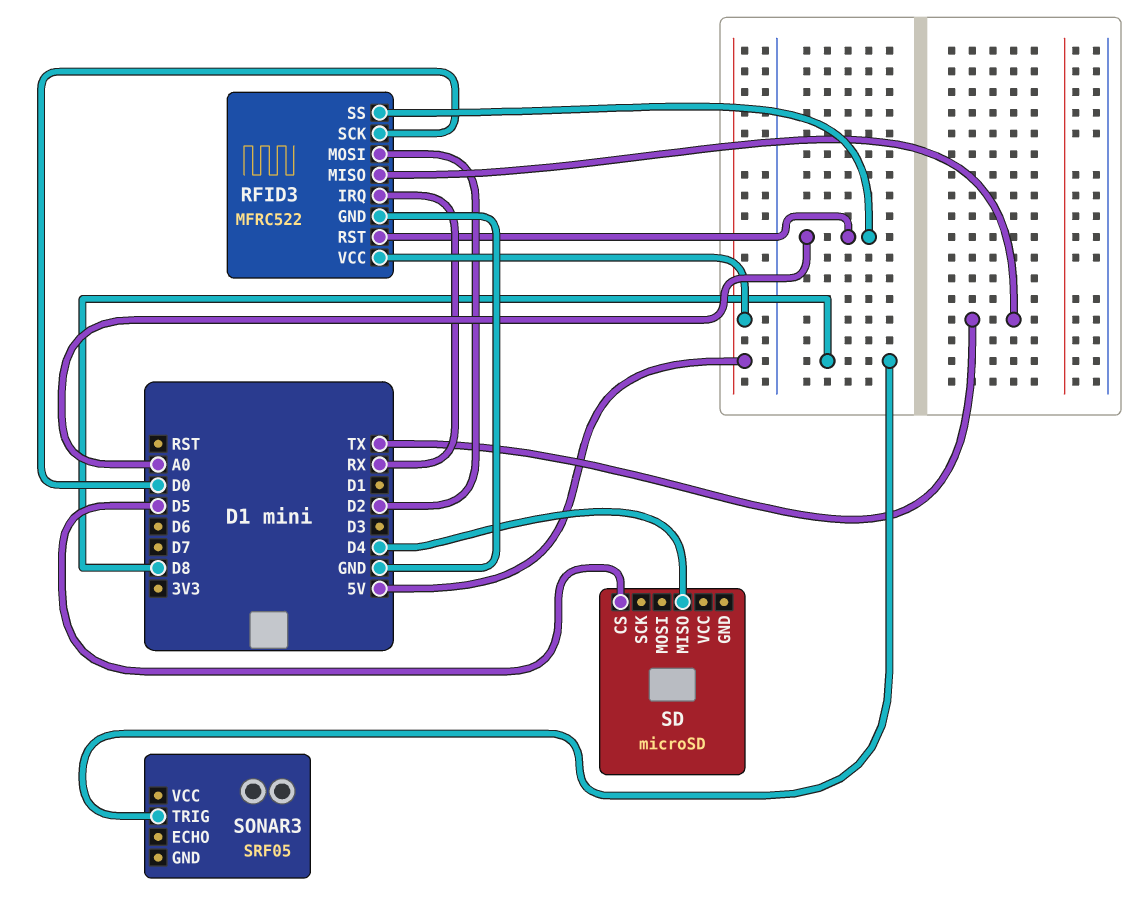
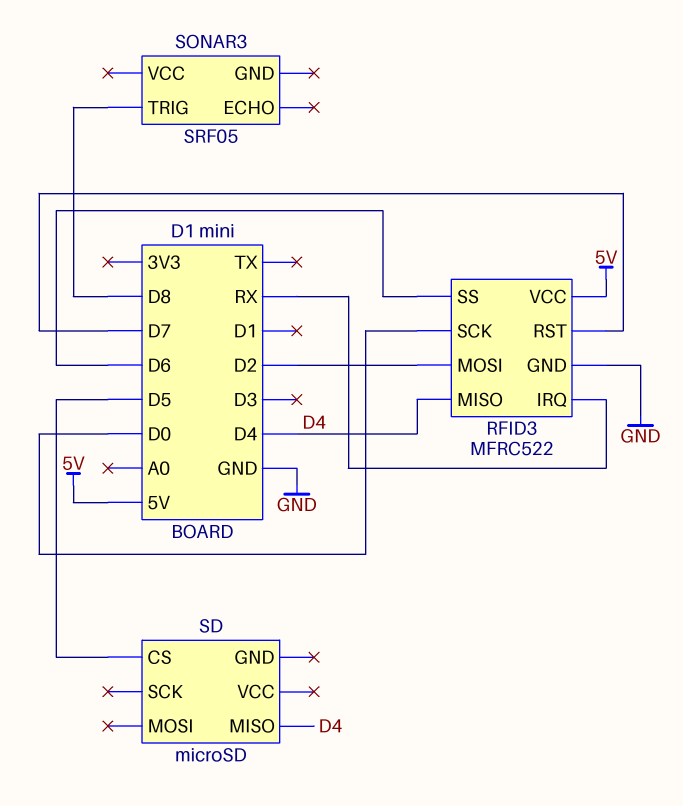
RFID3 pin MISO: TX -> D4
RFID3 pin RST: A0 -> D7
RFID3 pin SS: A0 -> D6

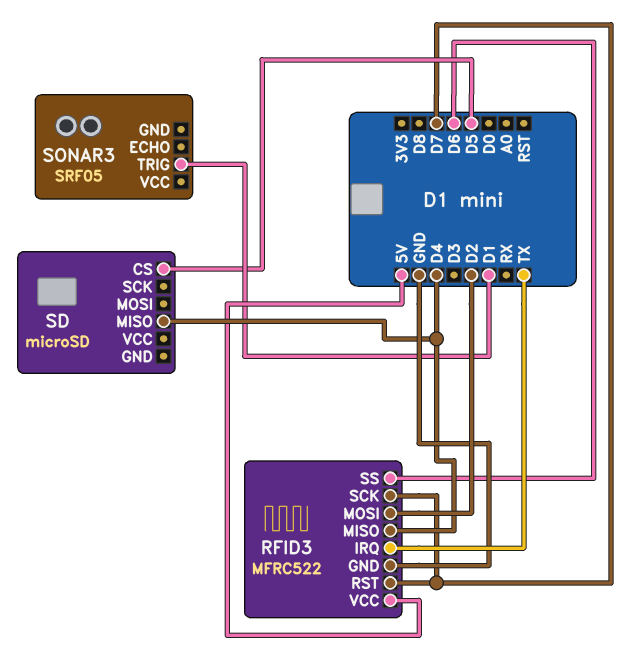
RFID3 pin IRQ: RX -> TX
RFID3 pin SCK: D0 -> D7
SONAR3 pin TRIG: D8 -> D1

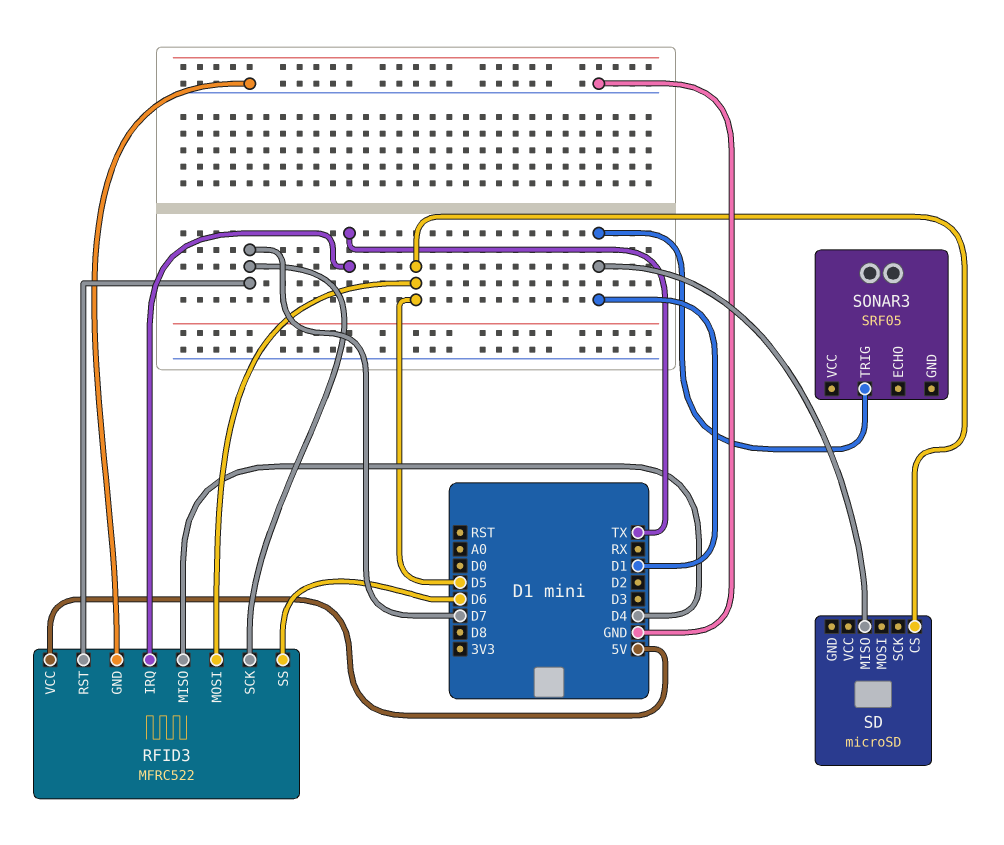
RFID3 pin MOSI: D2 -> D5
SD pin MISO: D4 -> D1

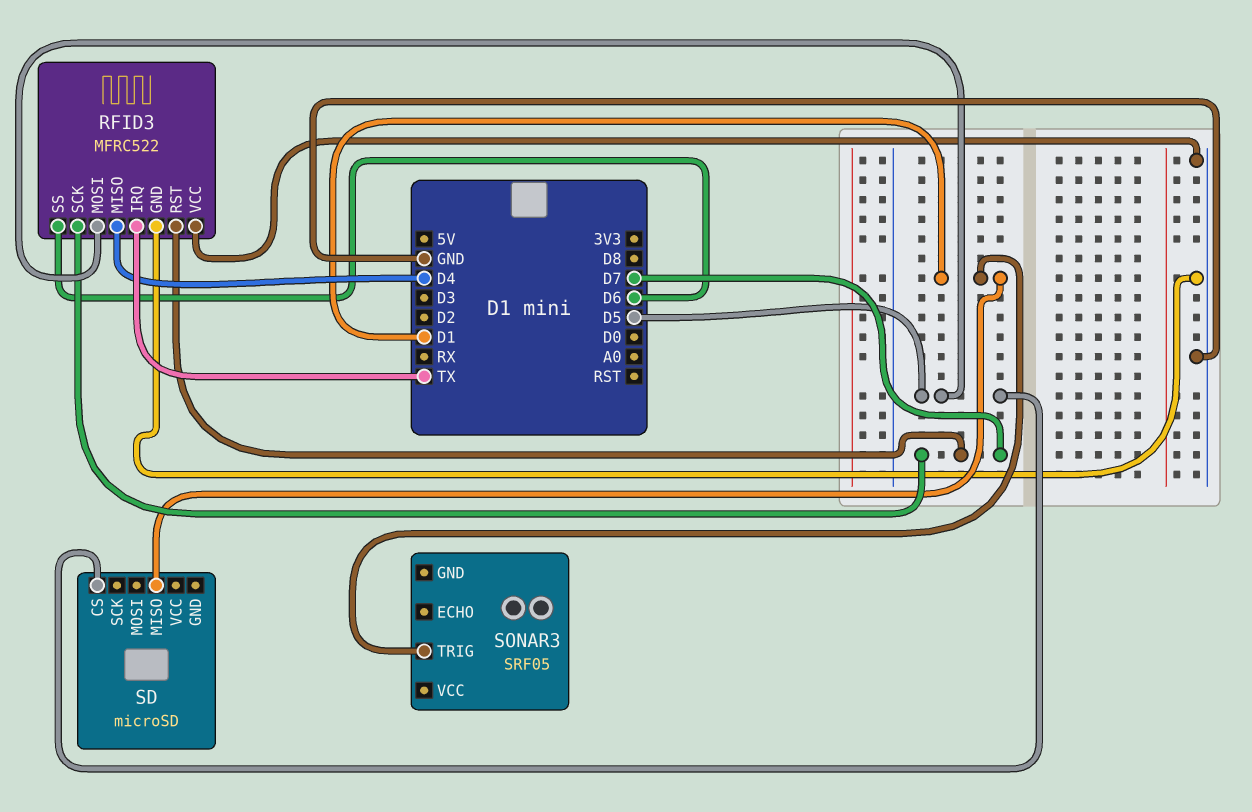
RFID3 pin VCC: 5V -> GND

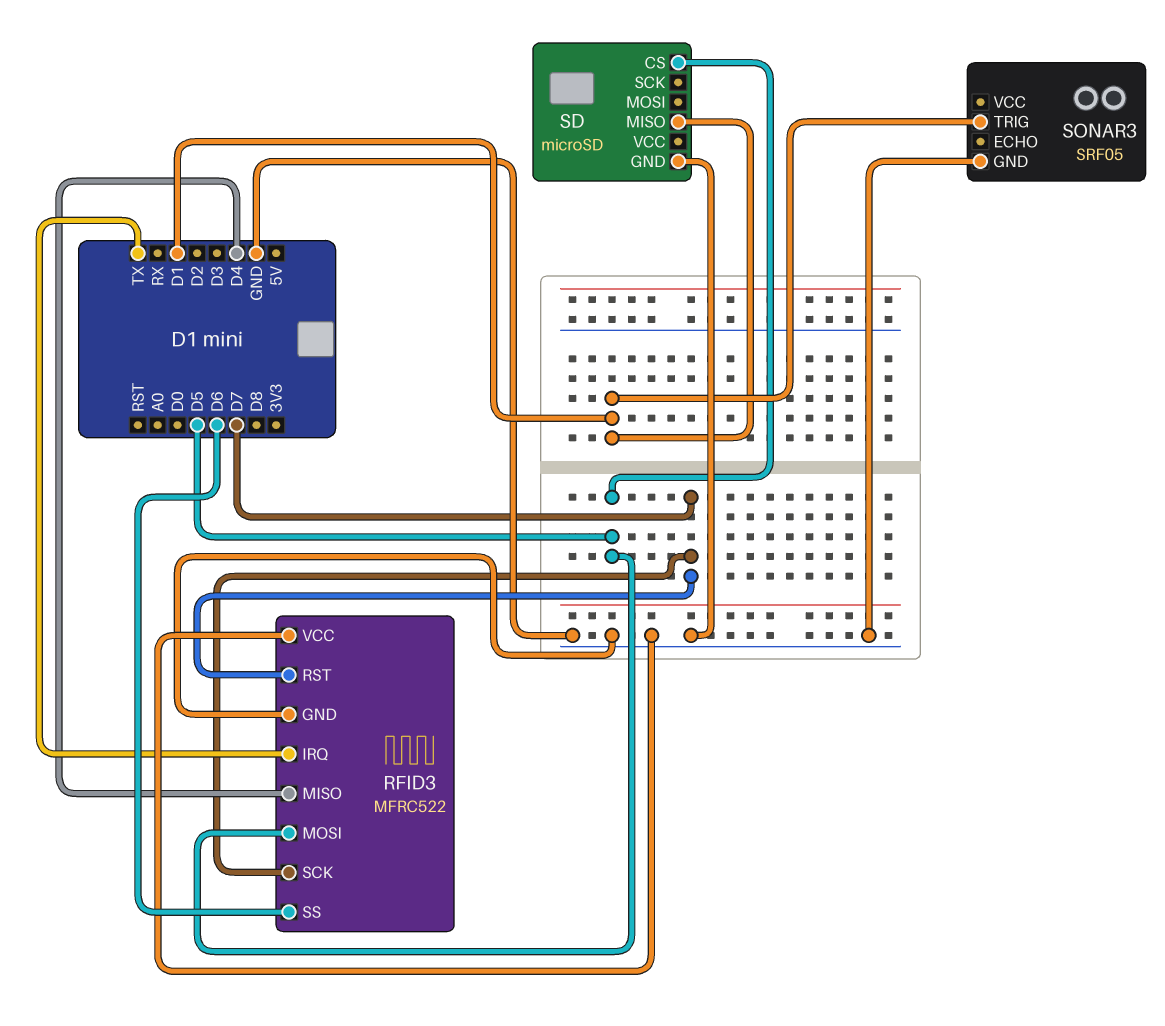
SD pin GND: none -> GND
SONAR3 pin GND: none -> GND

